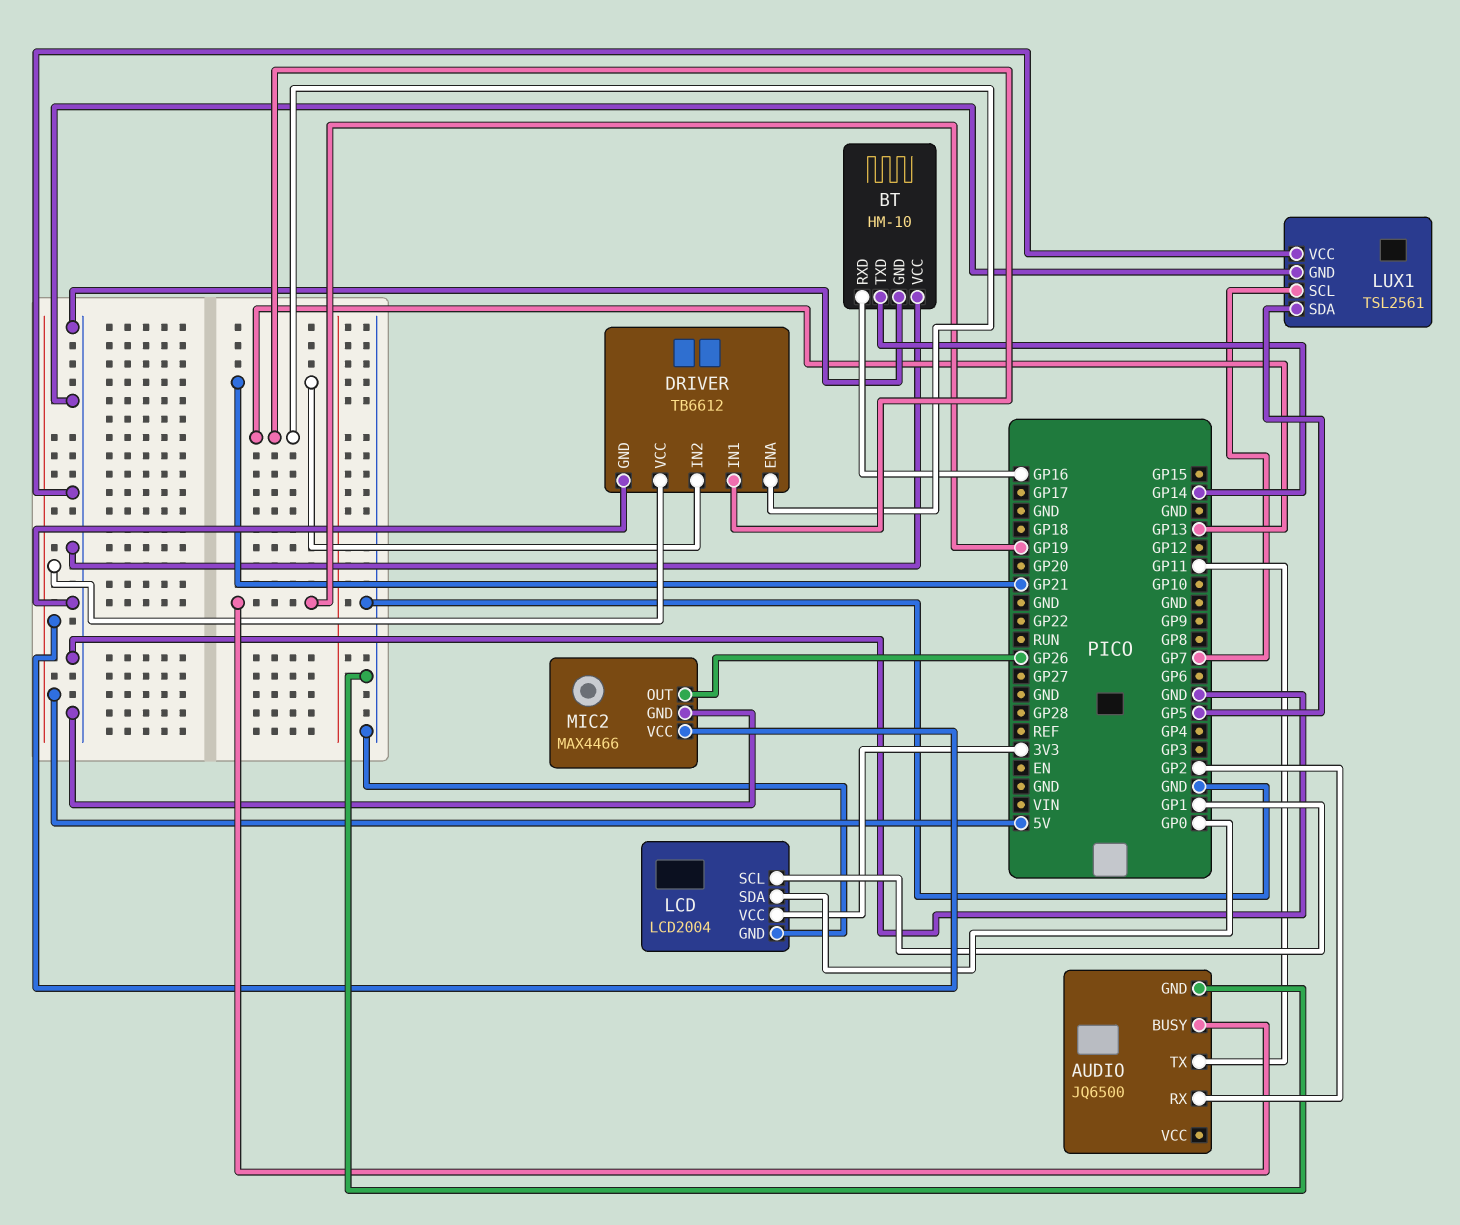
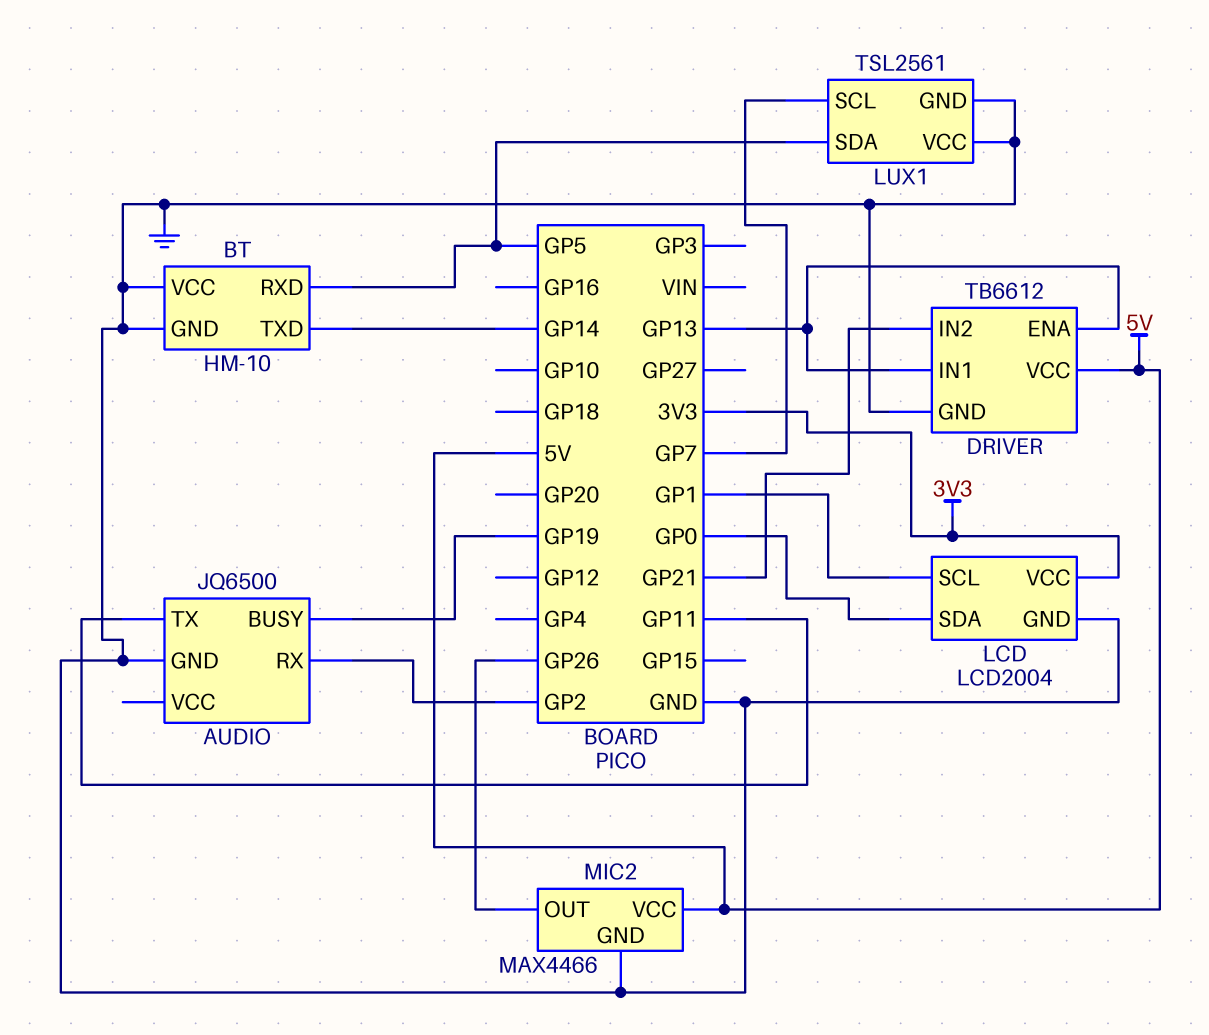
BT pin RXD: GP16 -> GP5

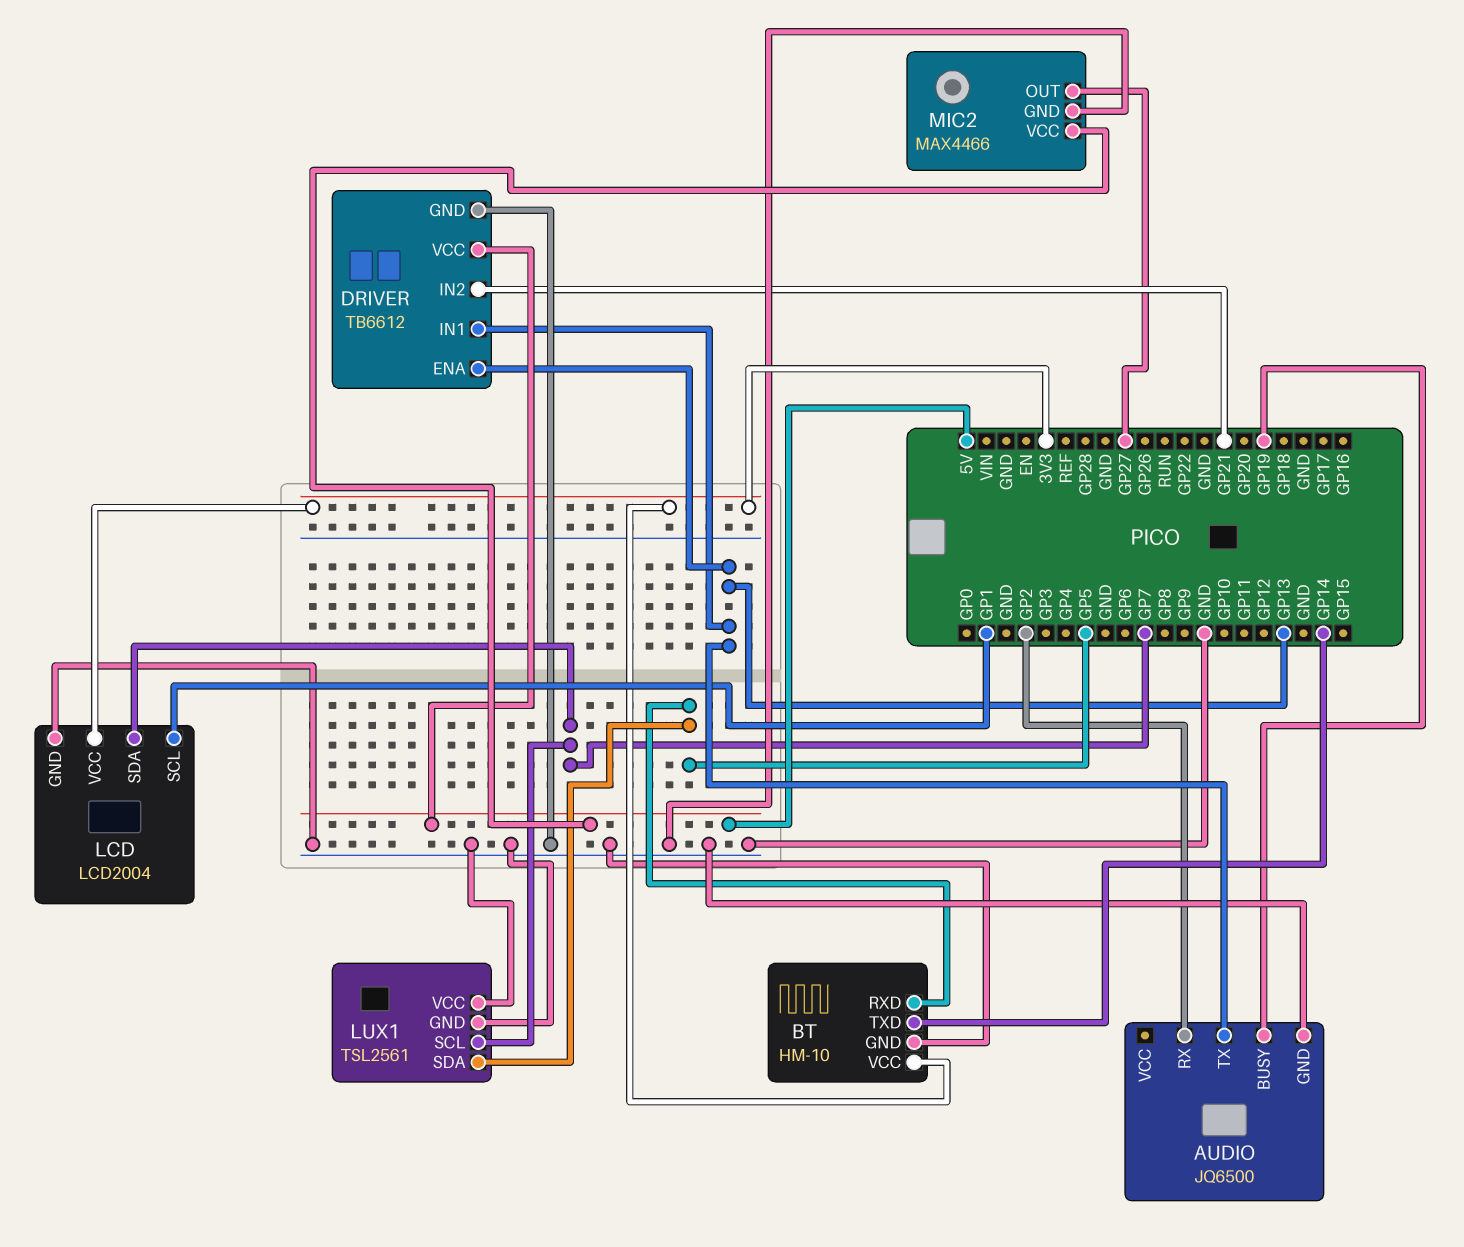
AUDIO pin TX: GP11 -> GP13
BT pin VCC: GND -> 3V3
LCD pin SDA: GP0 -> GP7
MIC2 pin OUT: GP26 -> GP27

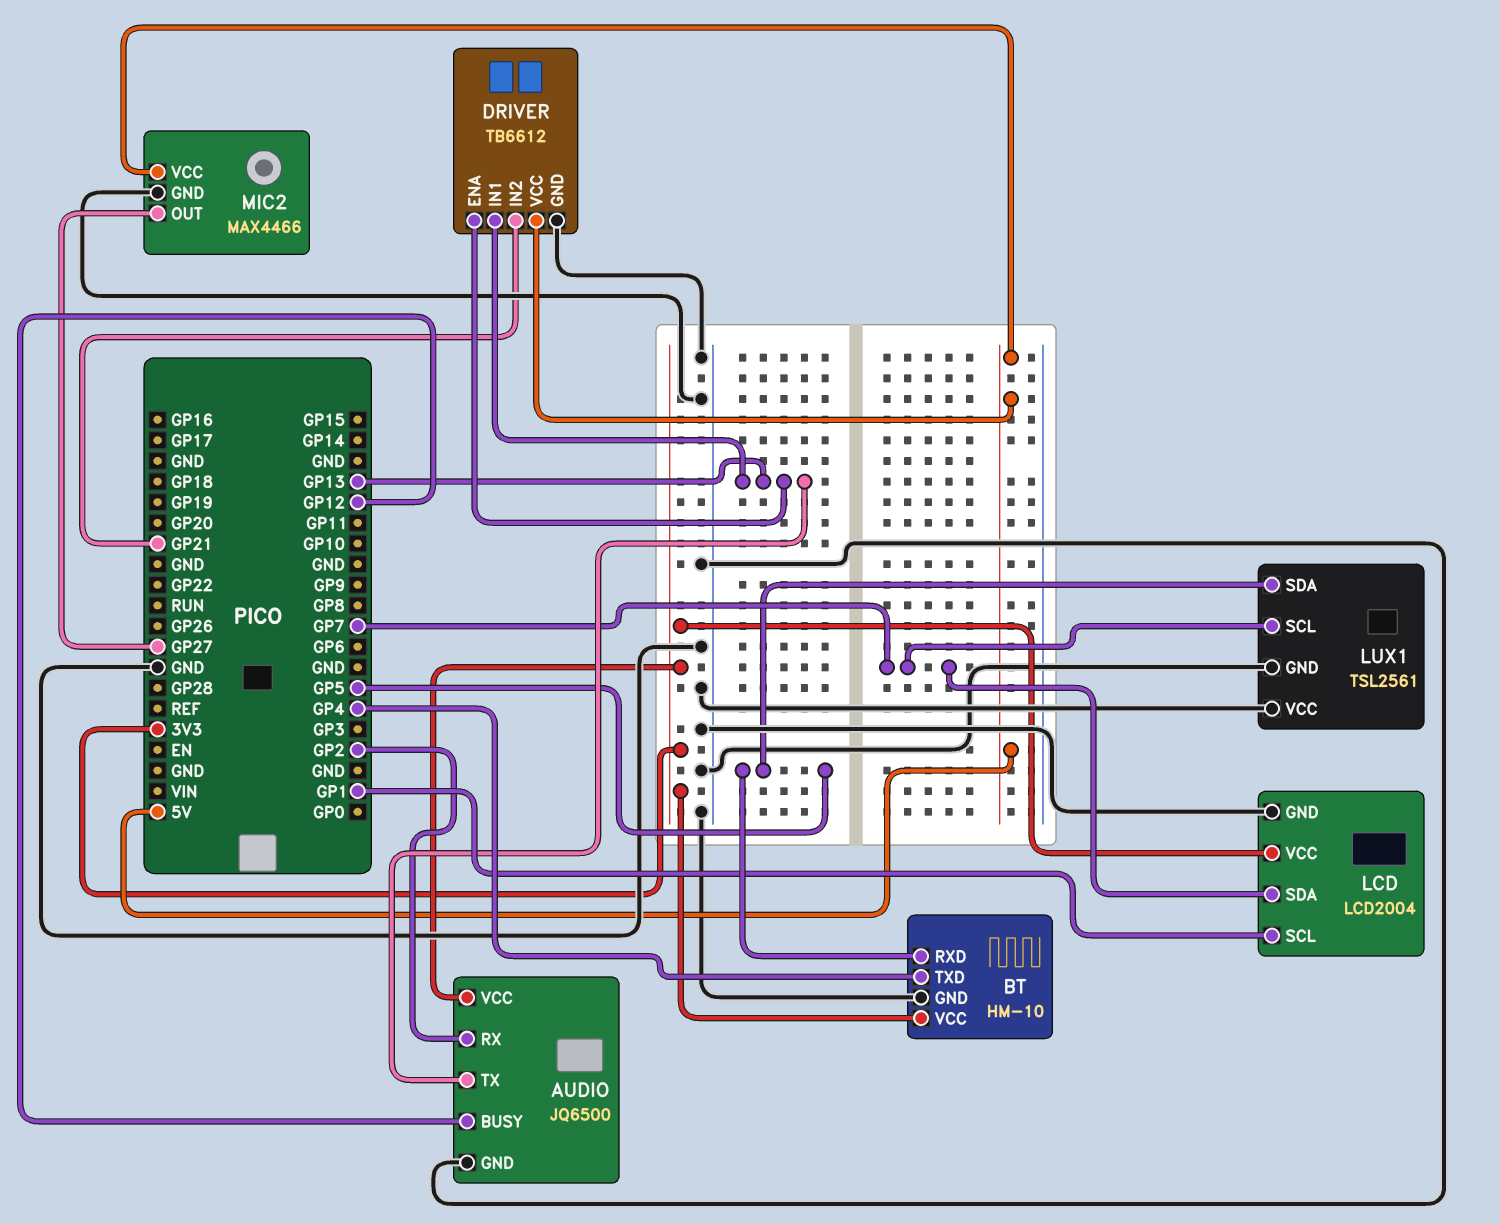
AUDIO pin BUSY: GP19 -> GP12
AUDIO pin VCC: none -> 3V3
BT pin TXD: GP14 -> GP4

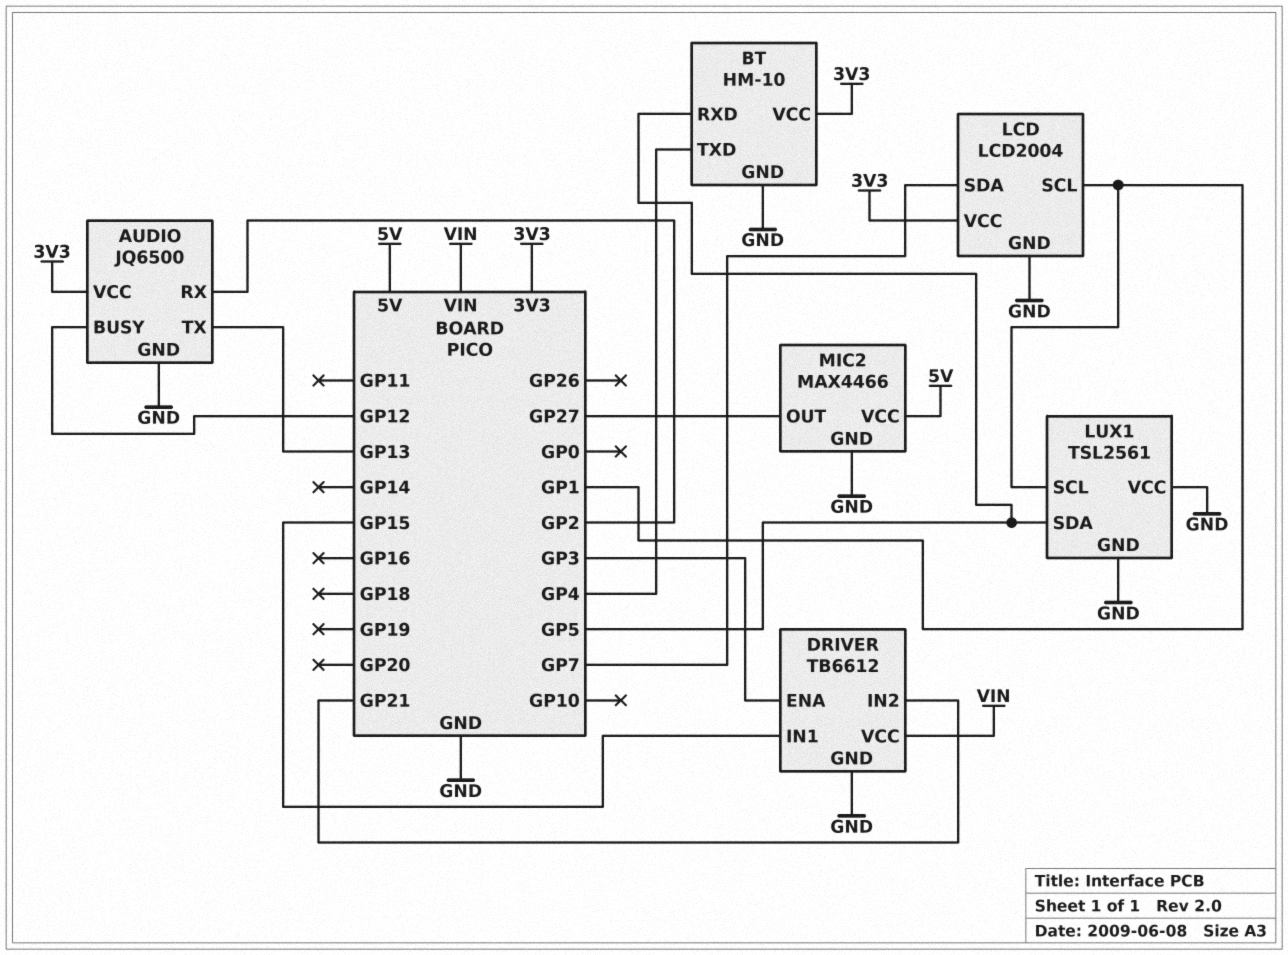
DRIVER pin ENA: GP13 -> GP3
DRIVER pin IN1: GP13 -> GP15
DRIVER pin VCC: 5V -> VIN
LUX1 pin SCL: GP7 -> GP1

